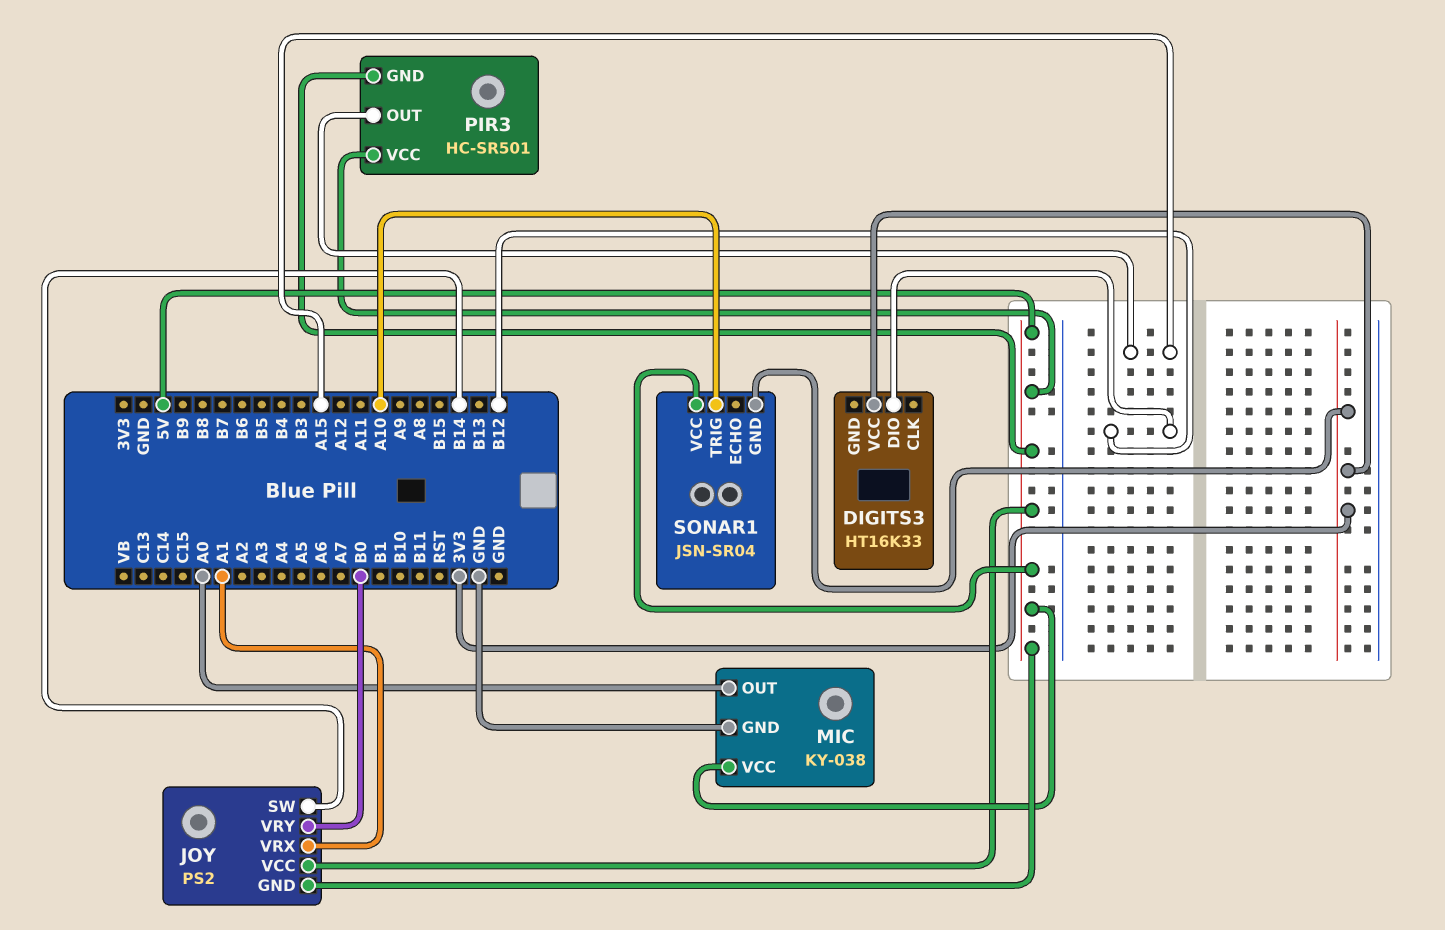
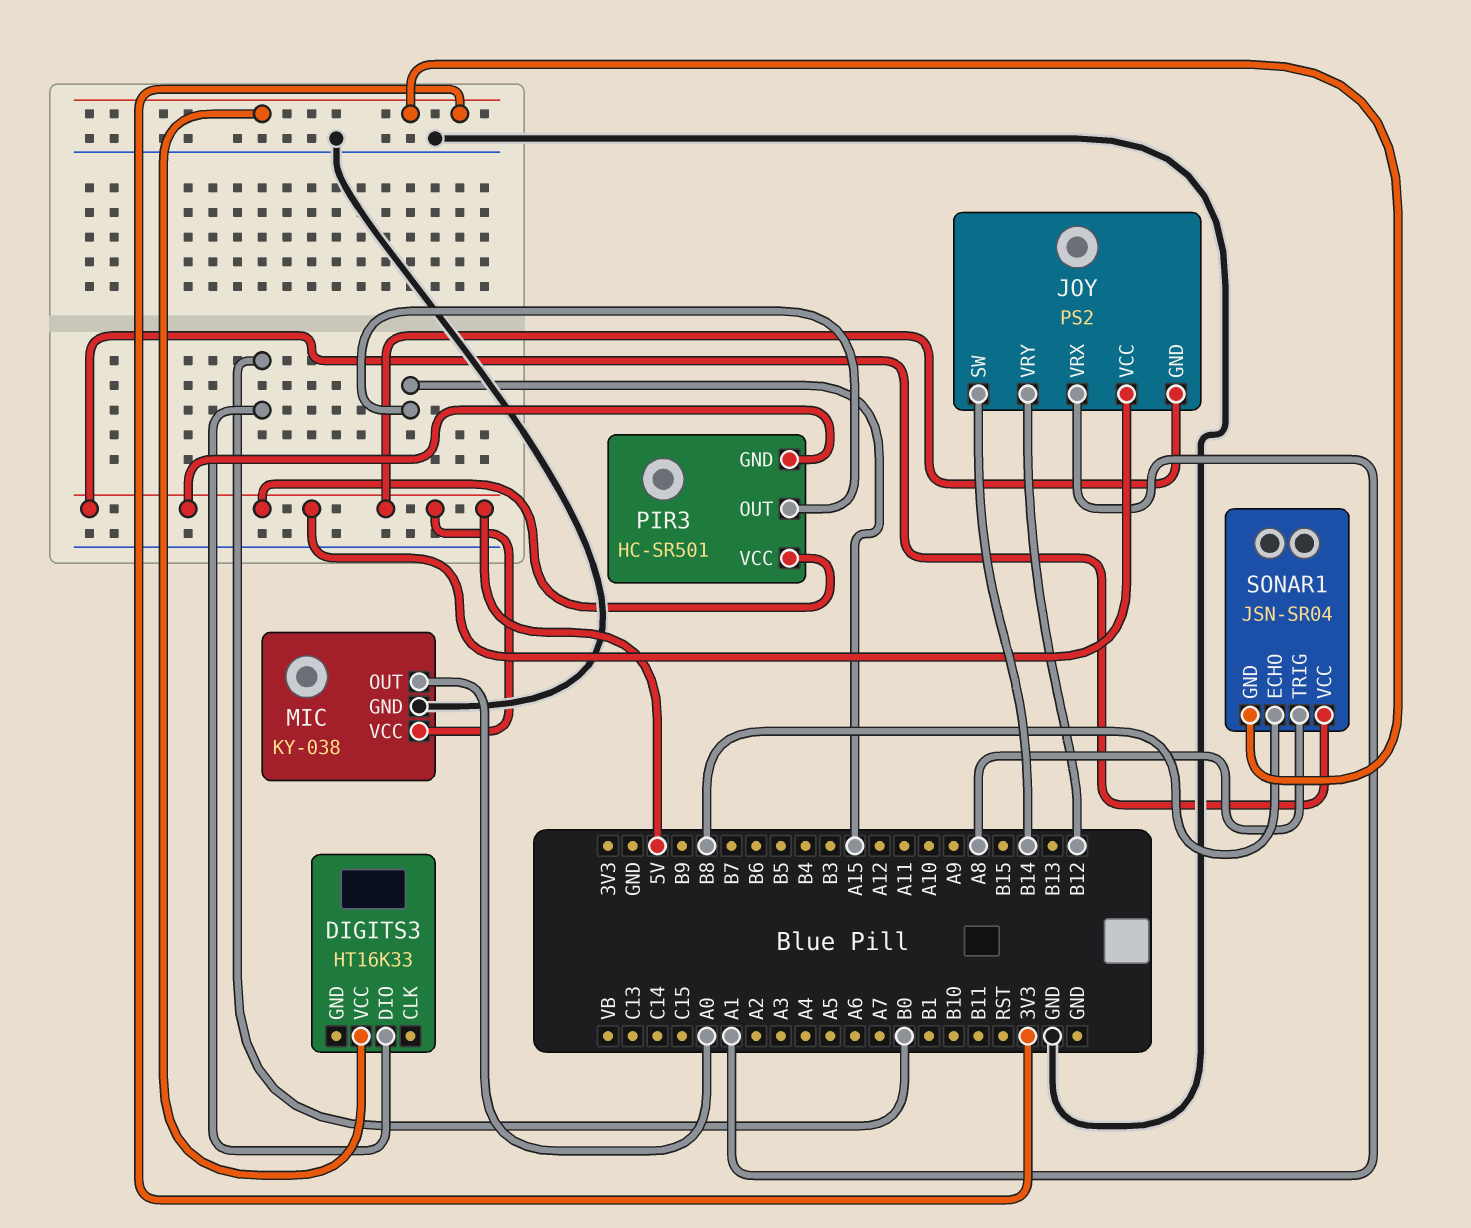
DIGITS3 pin DIO: B12 -> B0
JOY pin VRY: B0 -> B12
SONAR1 pin ECHO: none -> B8
SONAR1 pin TRIG: A10 -> A8

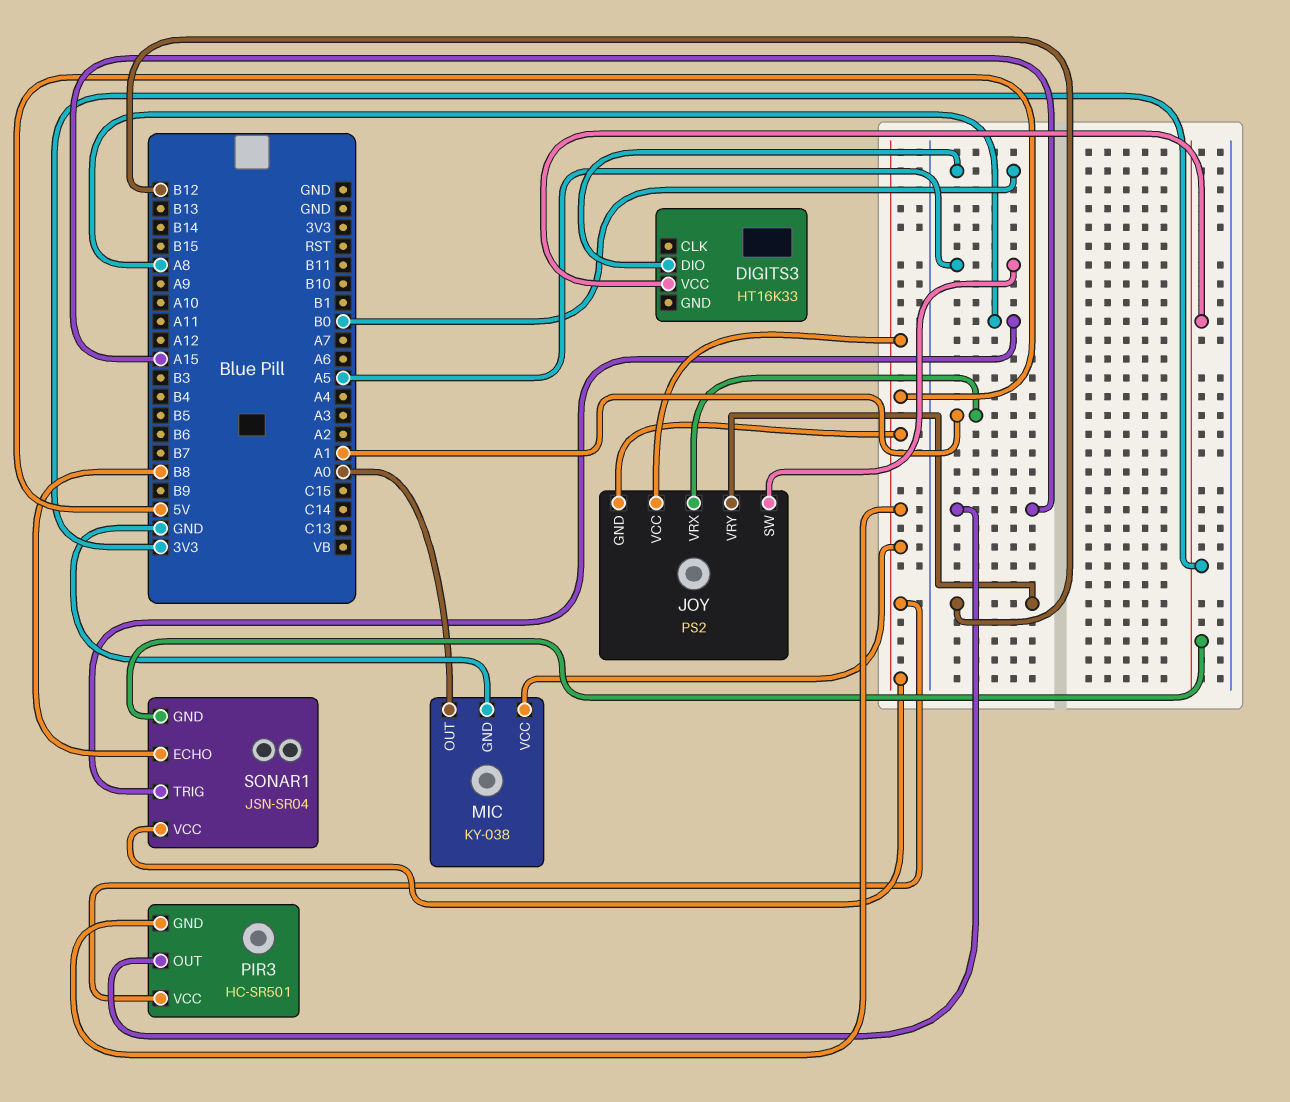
JOY pin SW: B14 -> A5

